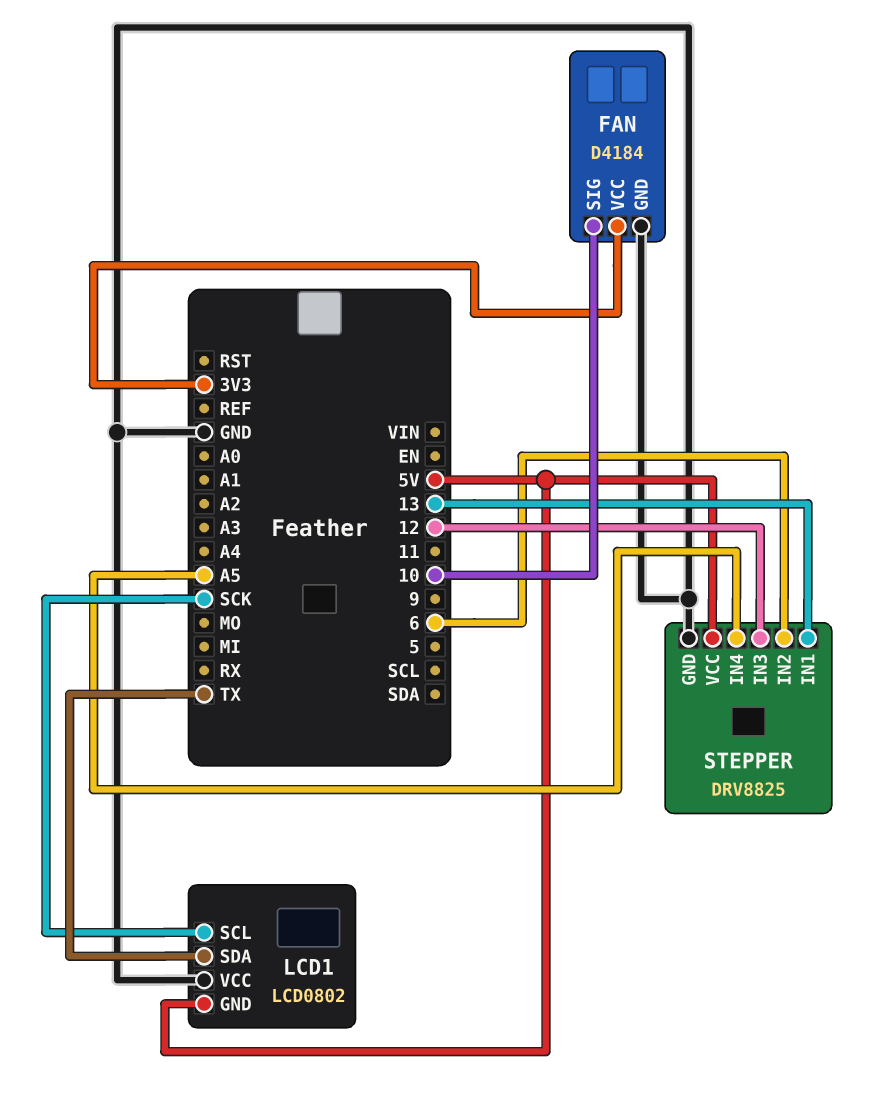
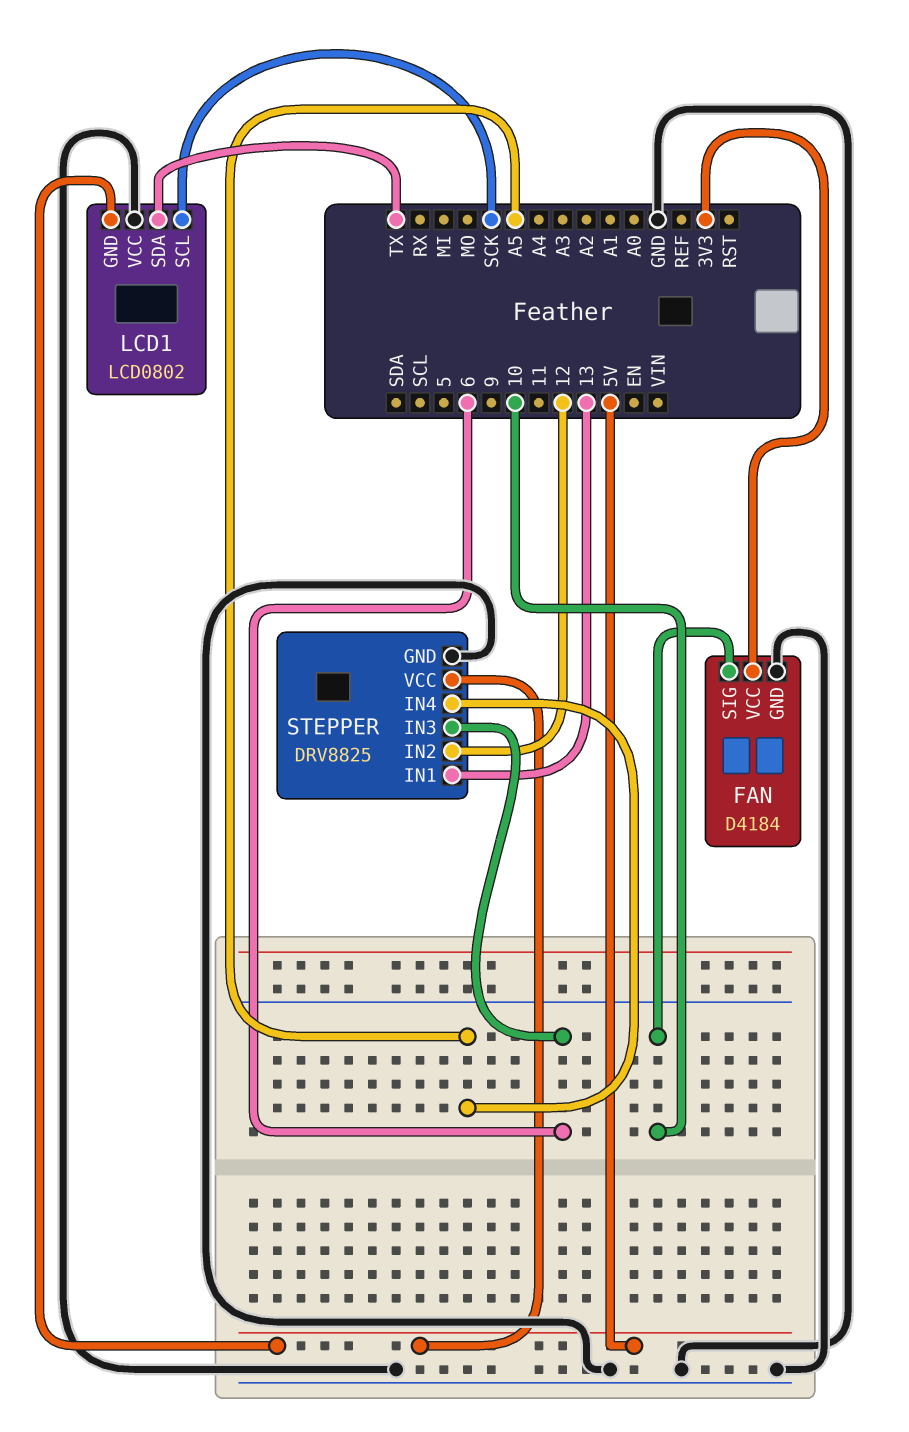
STEPPER pin IN2: 6 -> 12
STEPPER pin IN3: 12 -> 6

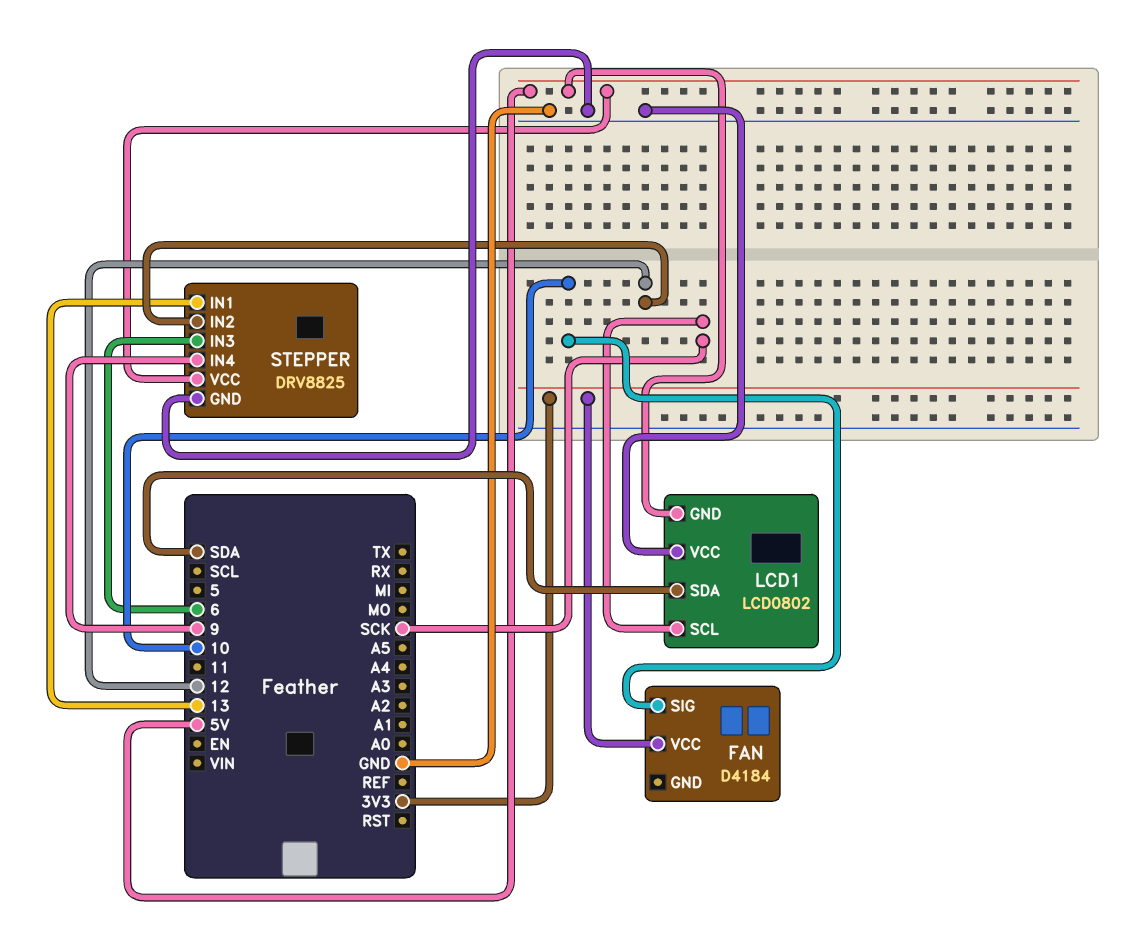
FAN pin GND: GND -> none
LCD1 pin SDA: TX -> SDA
STEPPER pin IN4: A5 -> 9

